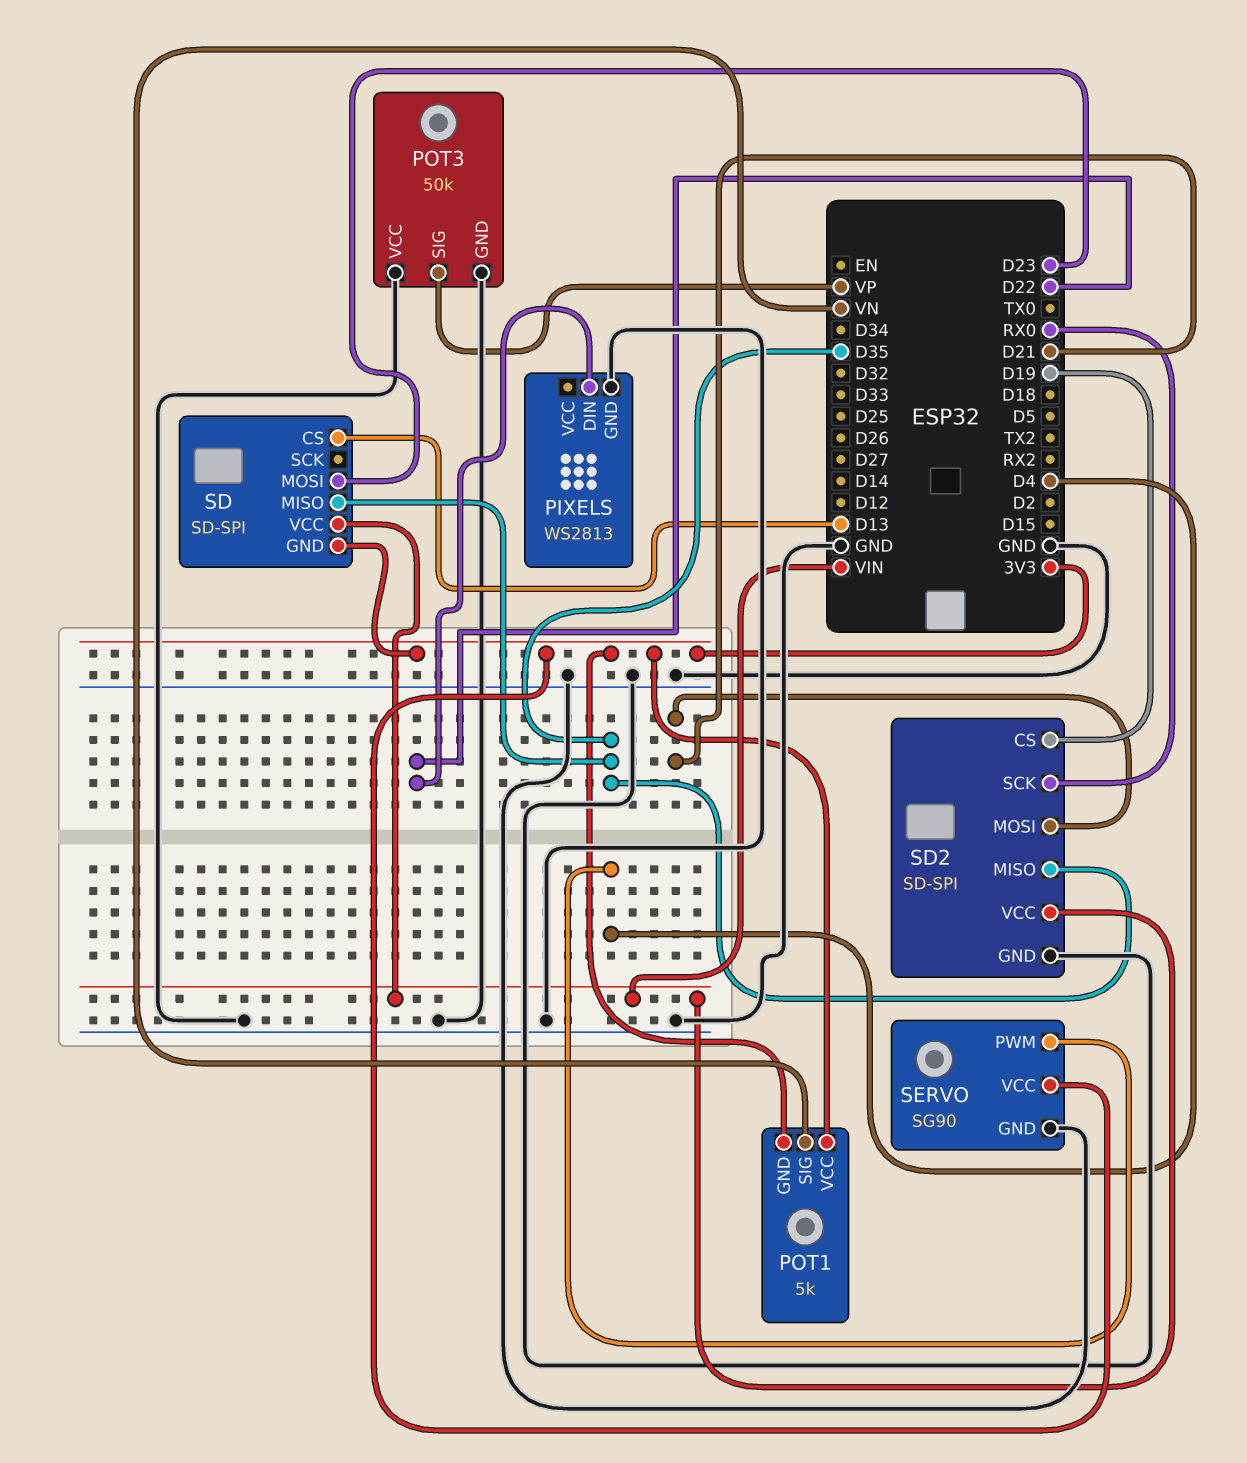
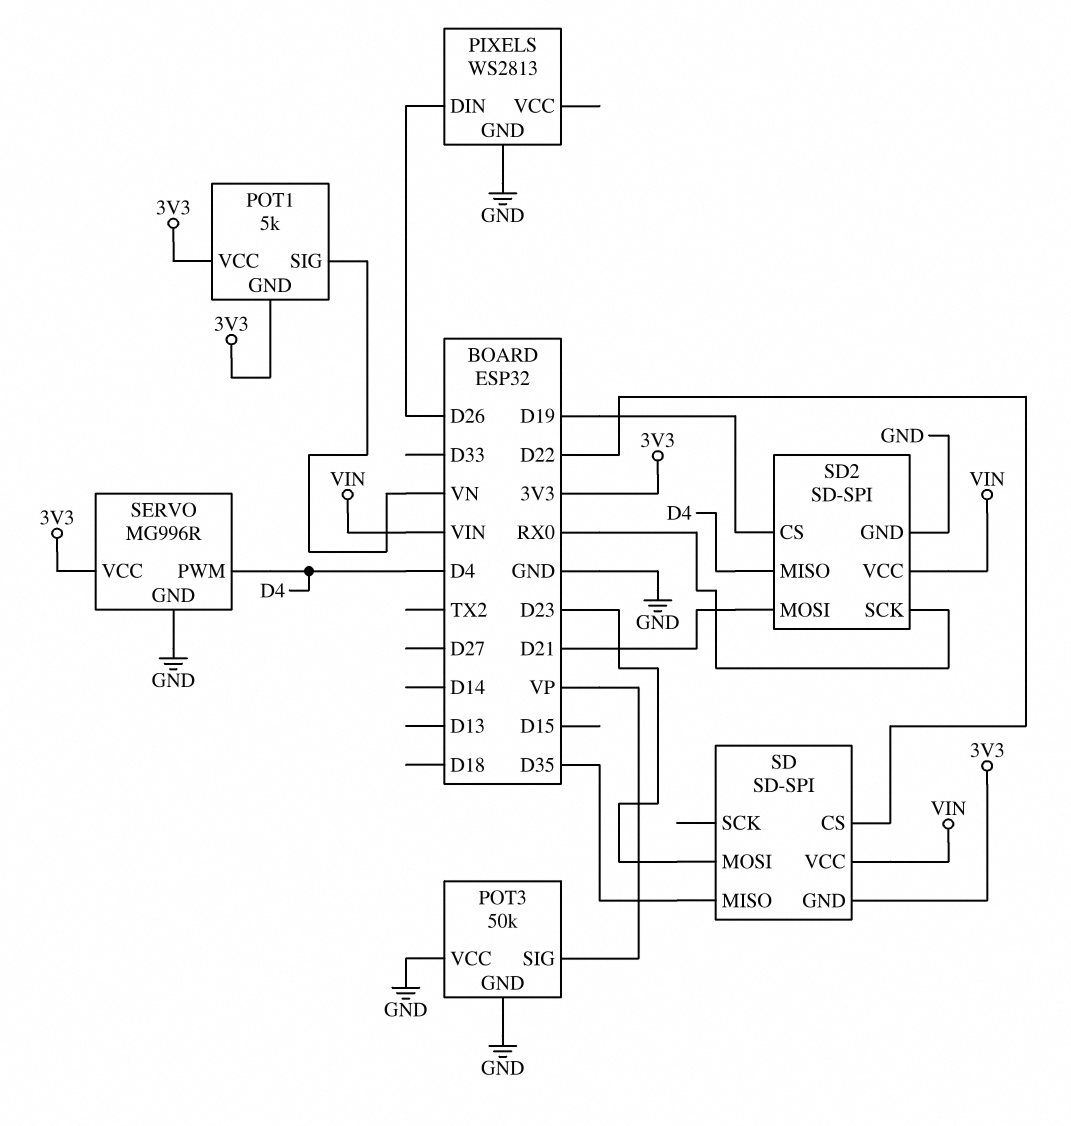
PIXELS pin DIN: D22 -> D26
SD pin CS: D13 -> D22
SD2 pin MISO: D35 -> D4
SERVO: SG90 -> MG996R

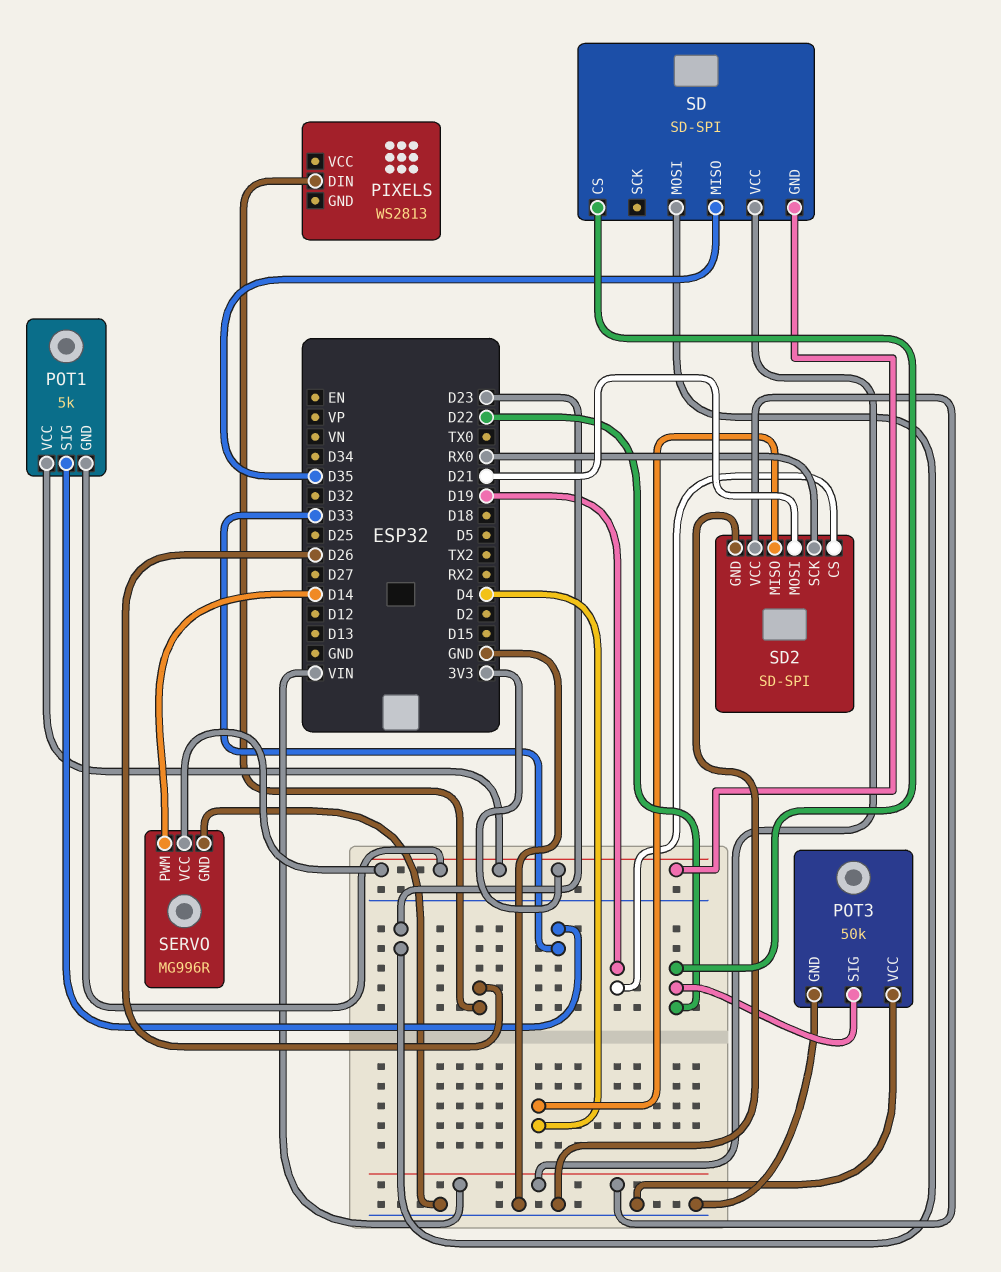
PIXELS pin GND: GND -> none
POT1 pin SIG: VN -> D33
POT3 pin SIG: VP -> D22
SERVO pin PWM: D4 -> D14

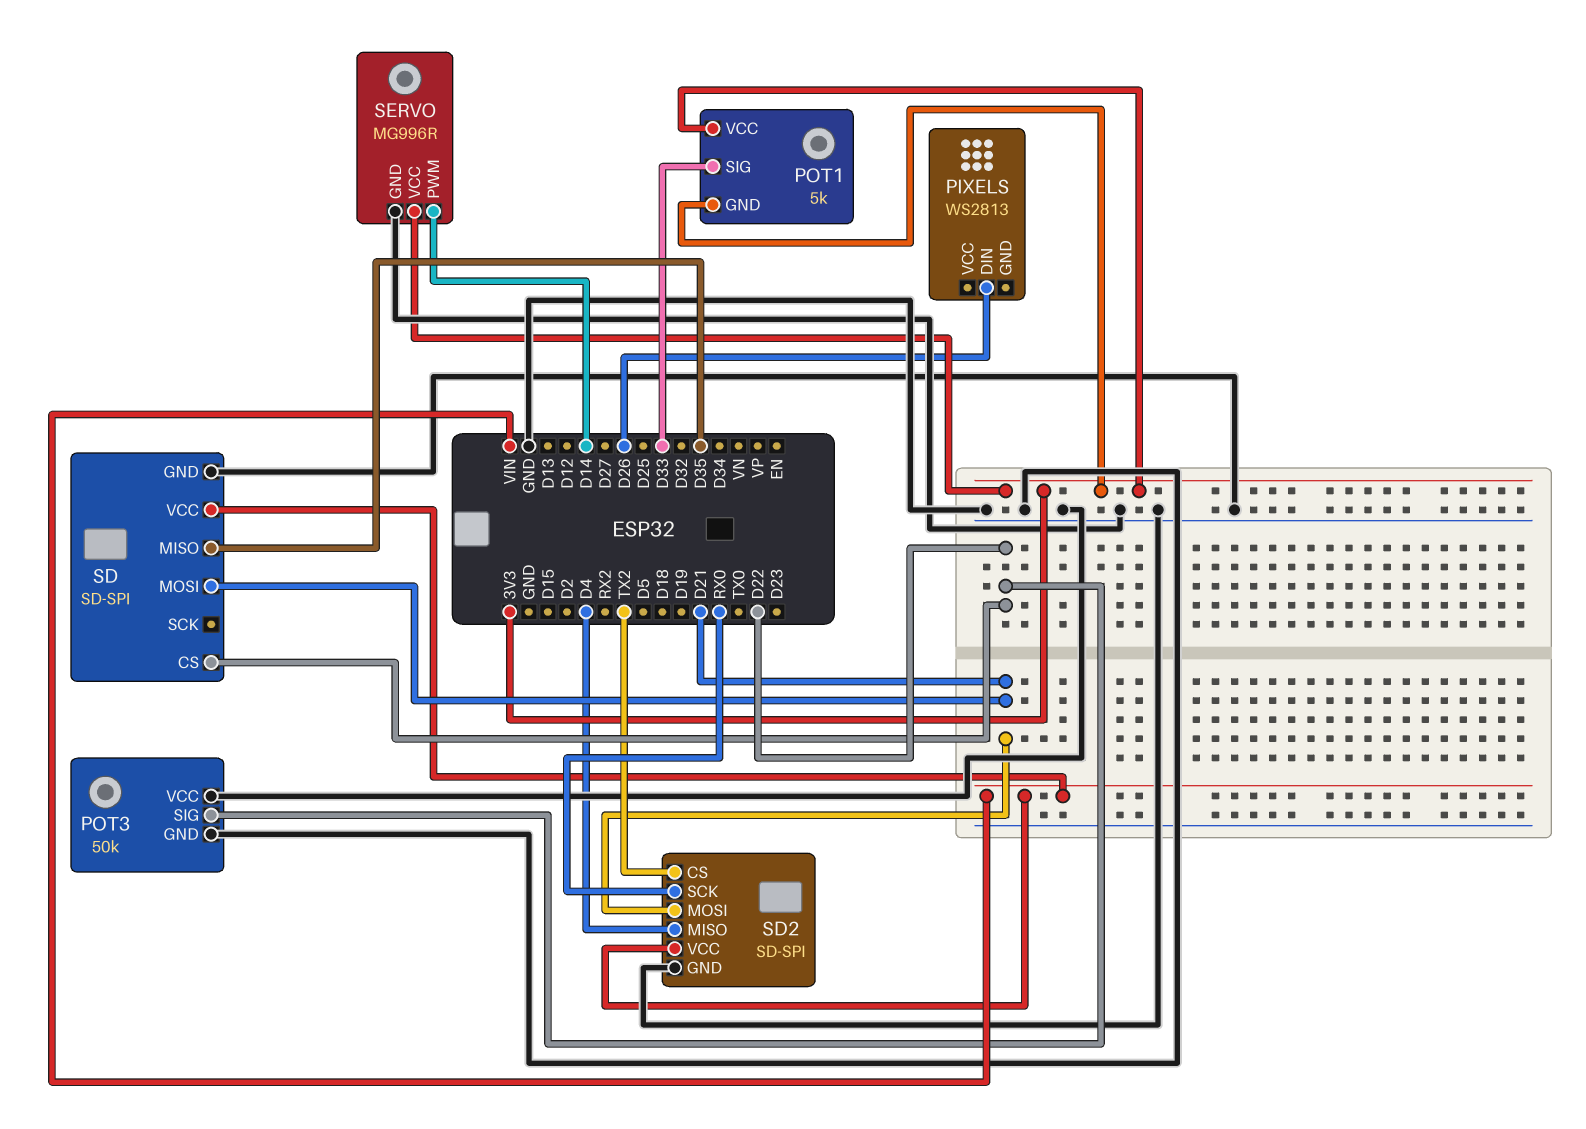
SD pin GND: 3V3 -> GND
SD pin MOSI: D23 -> D21
SD2 pin CS: D19 -> TX2

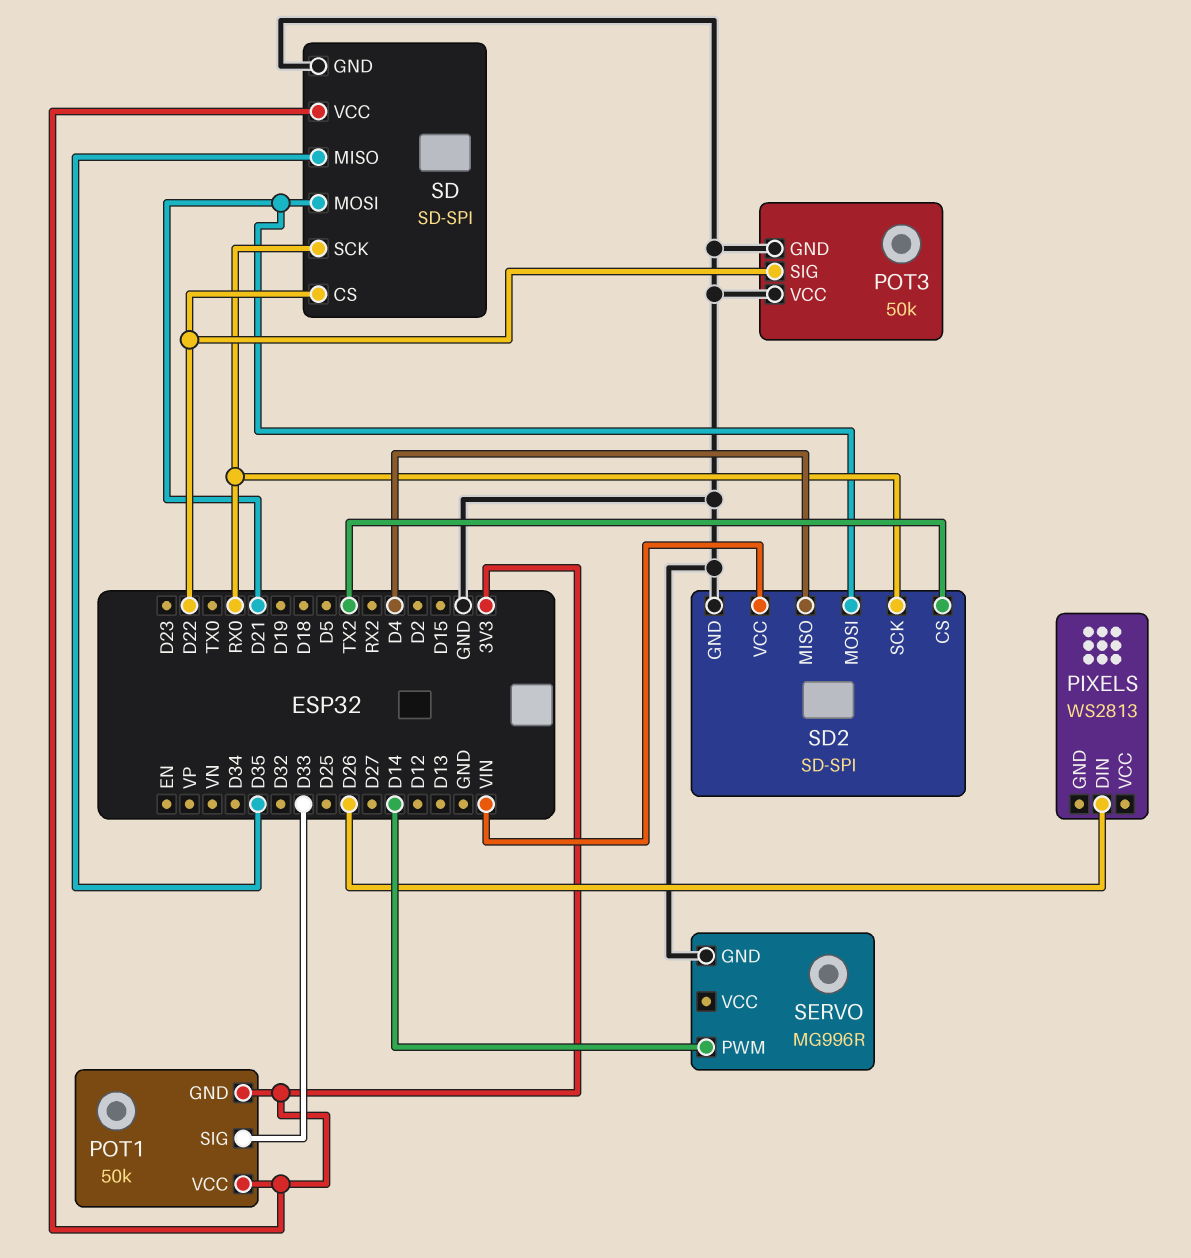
POT1: 5k -> 50k
SD pin SCK: none -> RX0
SD pin VCC: VIN -> 3V3
SERVO pin VCC: 3V3 -> none

